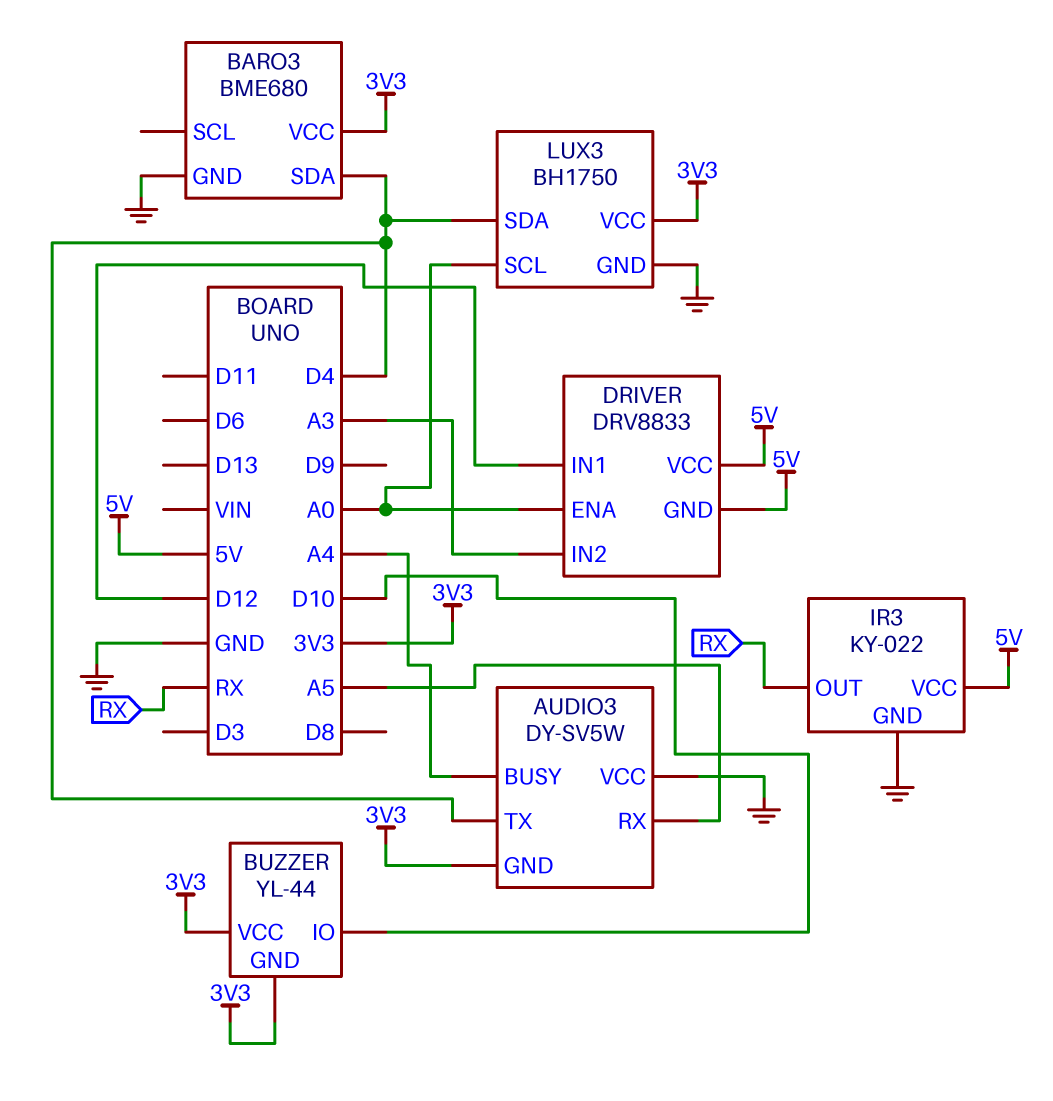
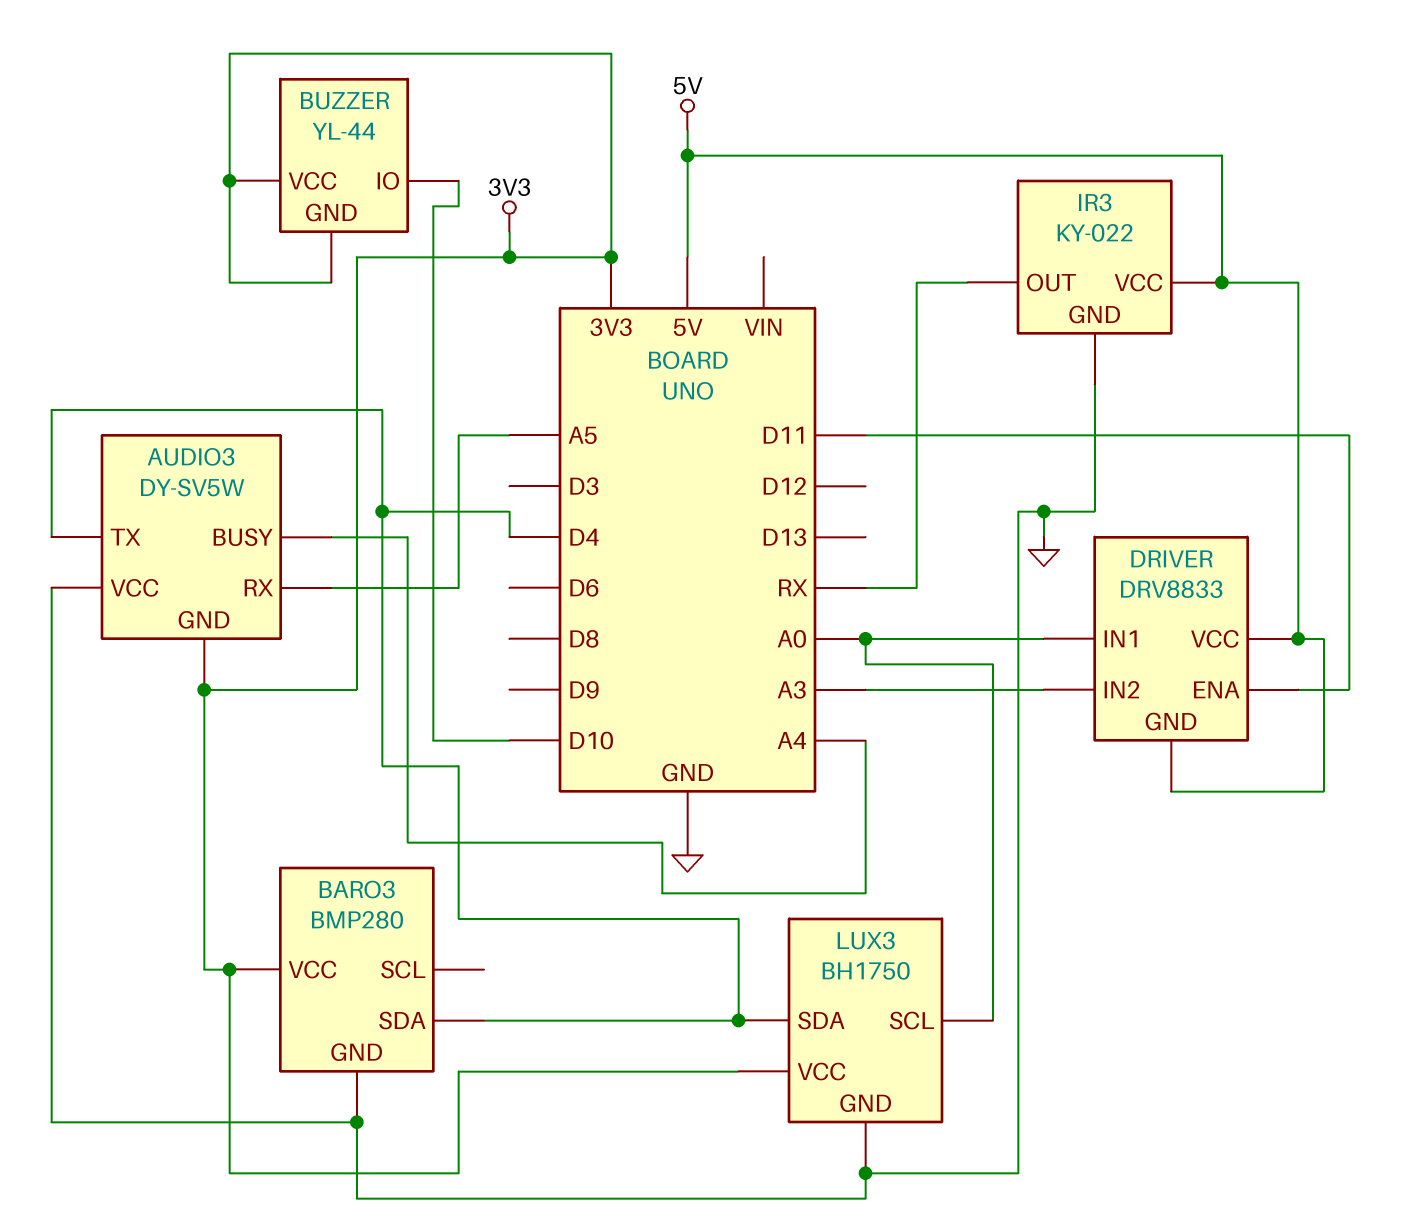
BARO3: BME680 -> BMP280
DRIVER pin ENA: A0 -> D11
DRIVER pin IN1: D12 -> A0

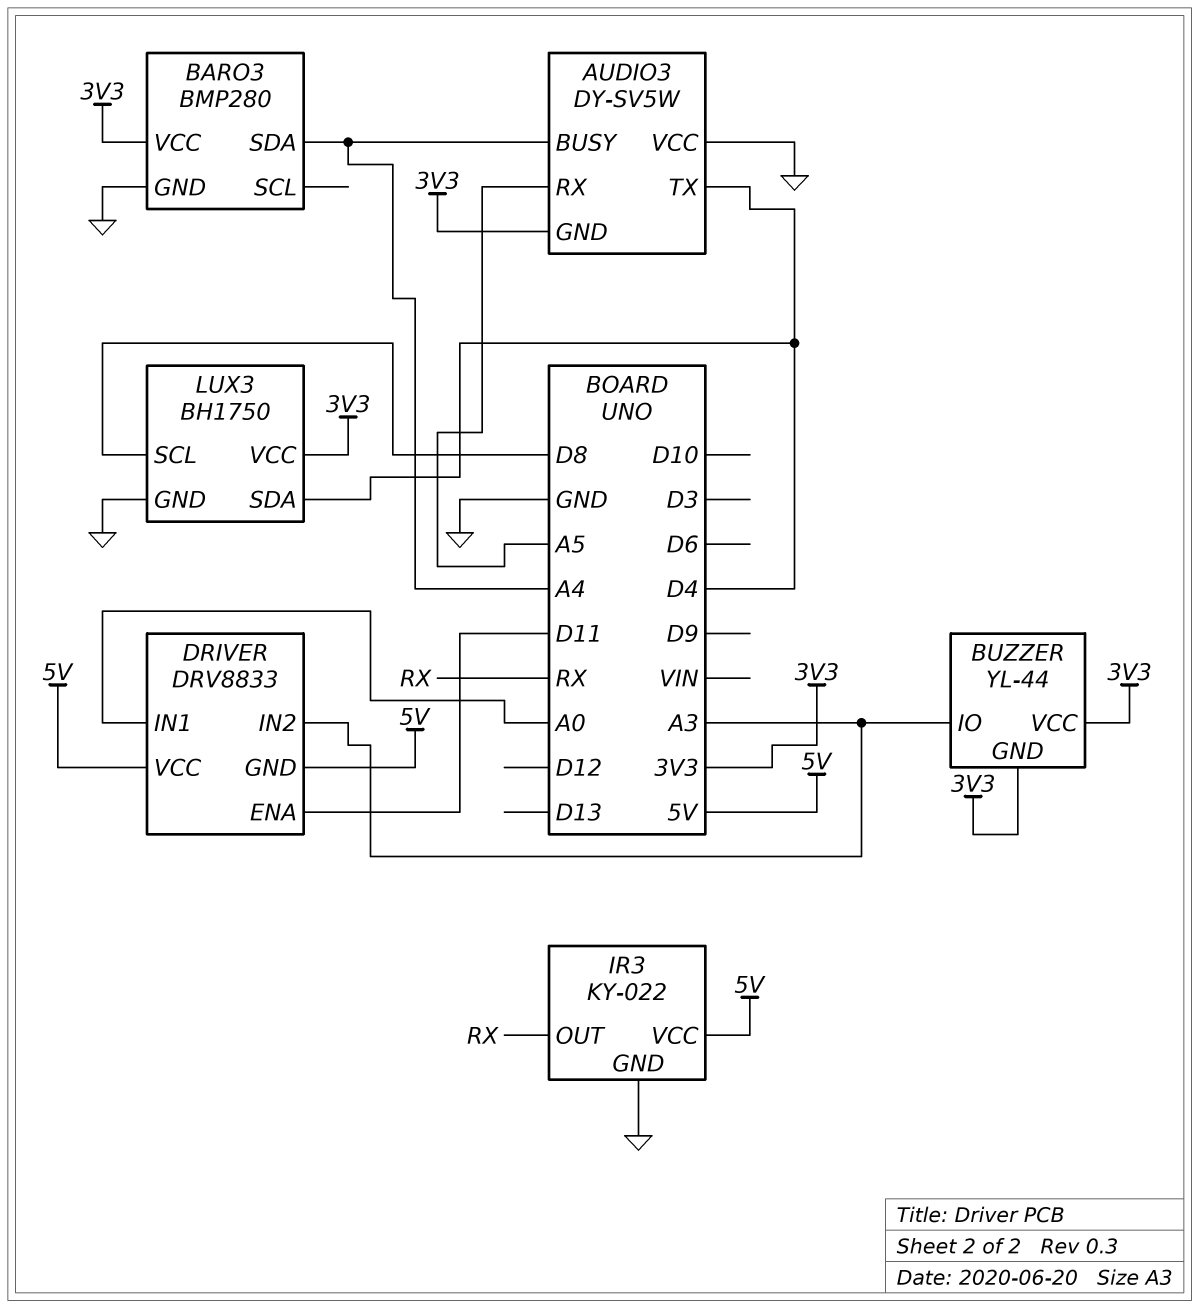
BARO3 pin SDA: D4 -> A4
BUZZER pin IO: D10 -> A3
LUX3 pin SCL: A0 -> D8

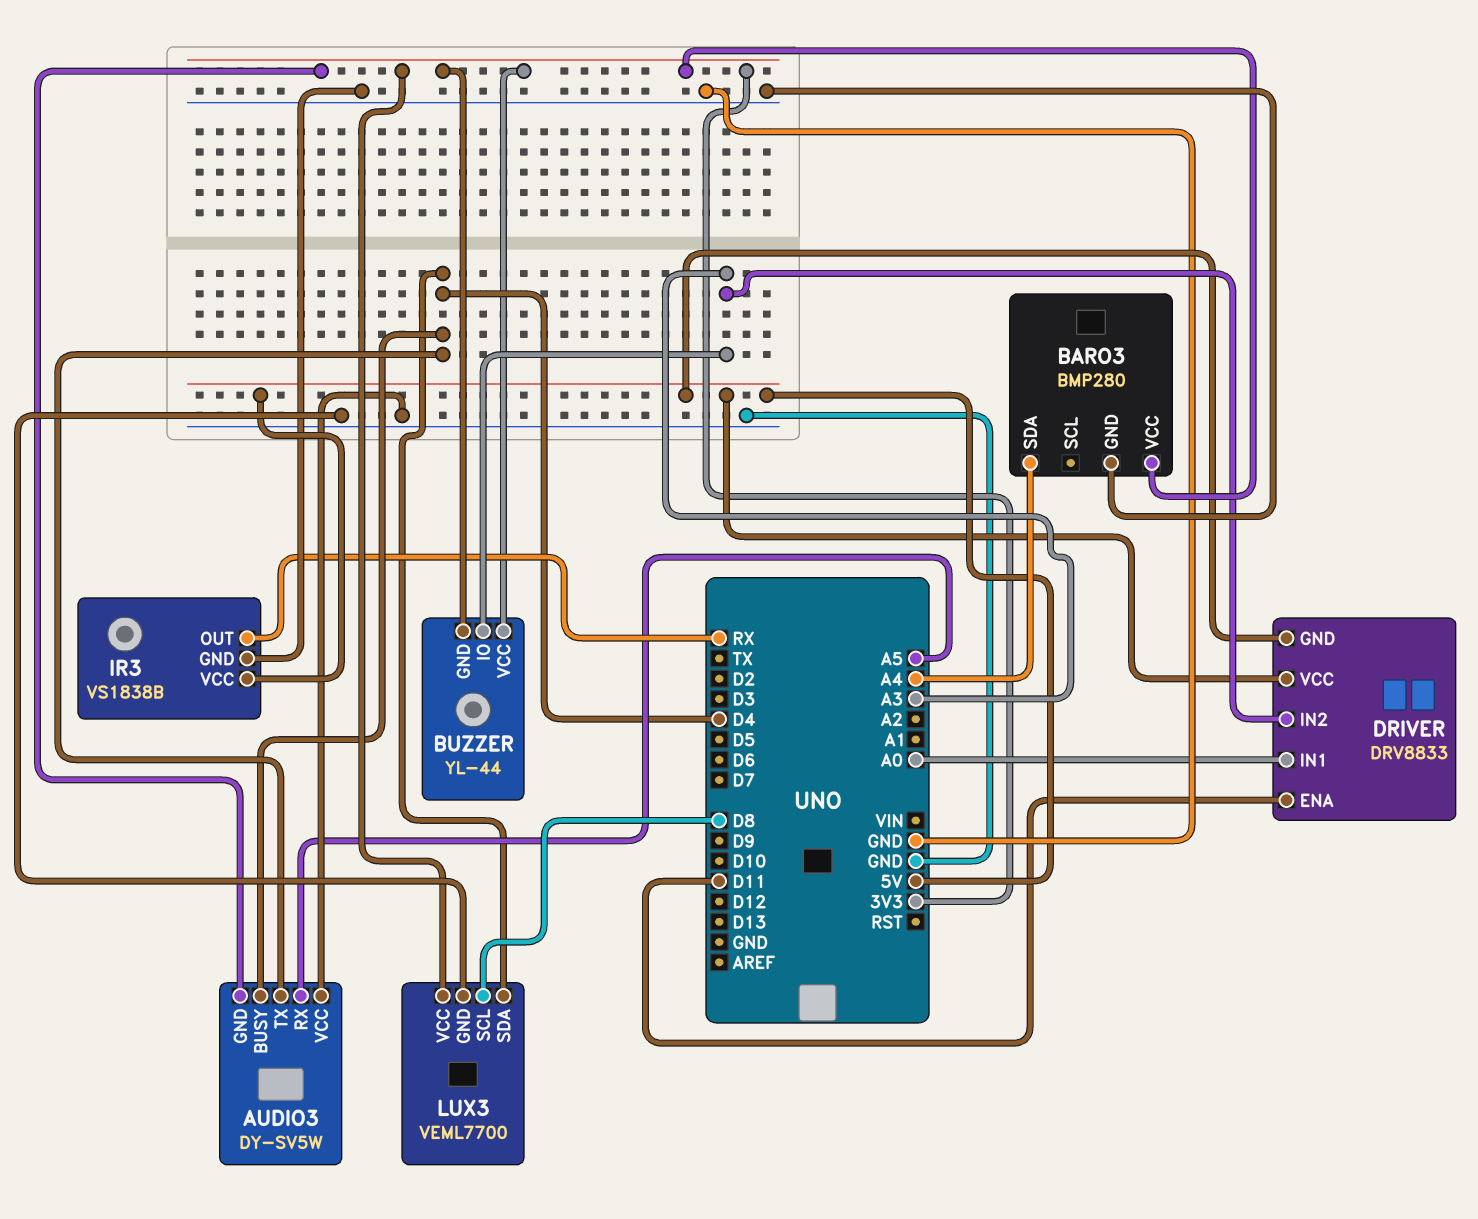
AUDIO3 pin BUSY: A4 -> D4
IR3: KY-022 -> VS1838B
LUX3: BH1750 -> VEML7700

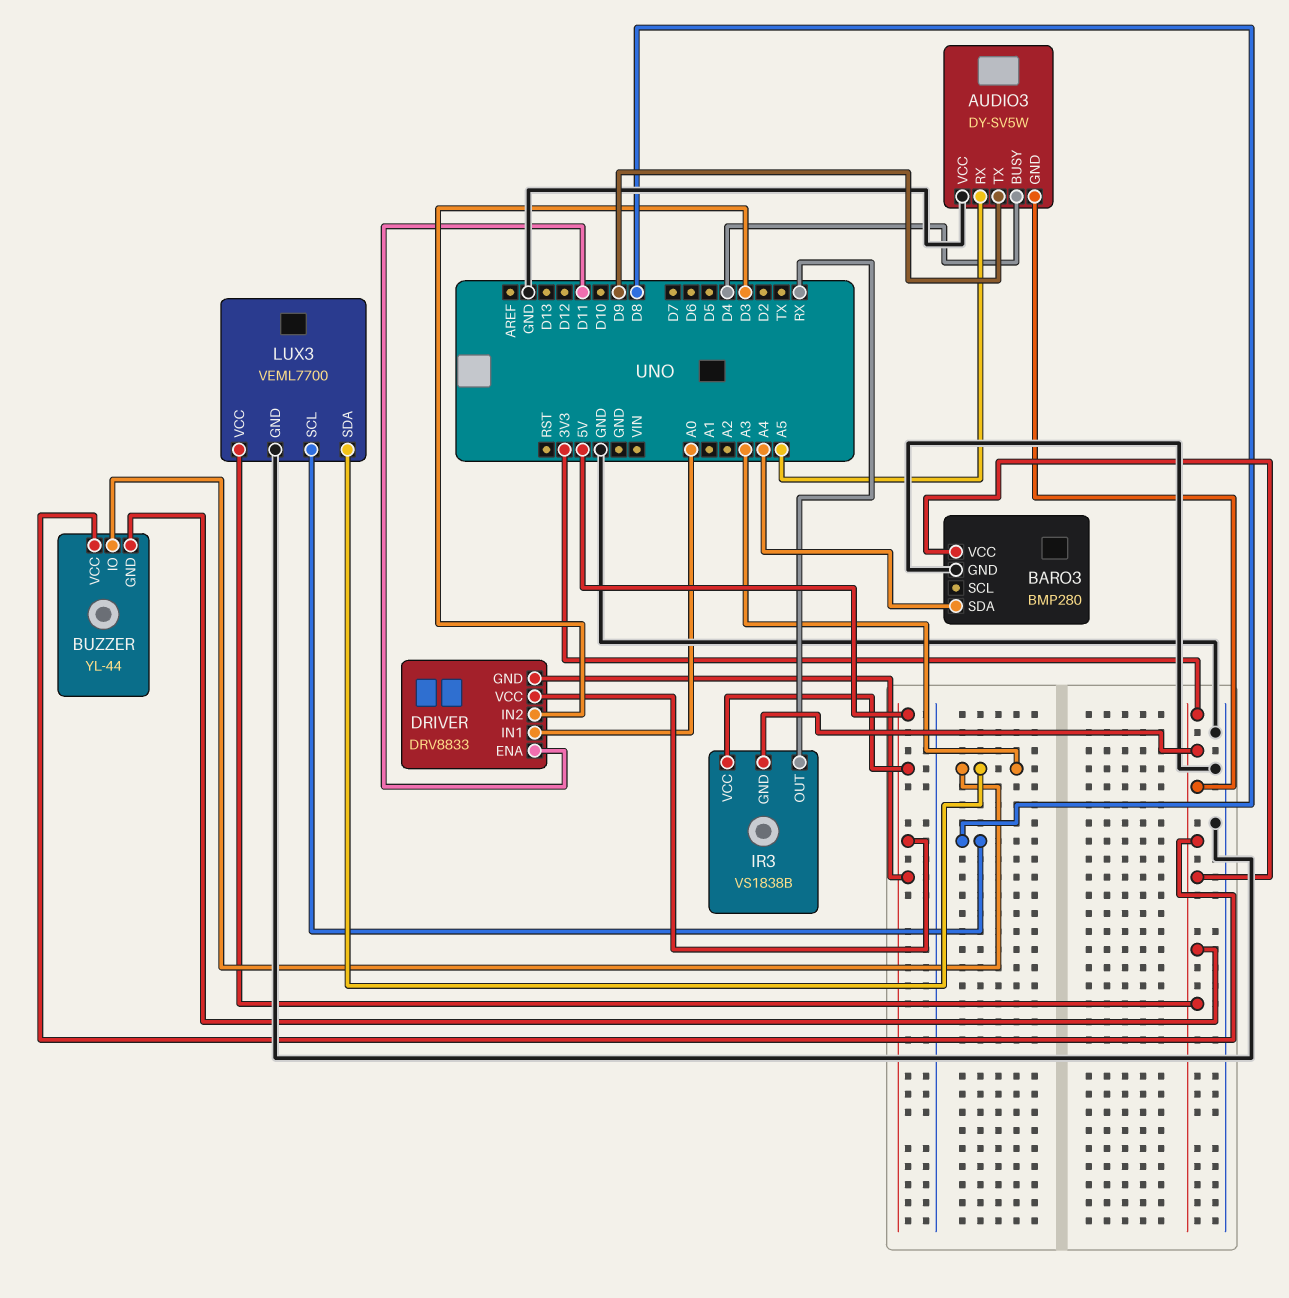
AUDIO3 pin TX: D4 -> D9
DRIVER pin IN2: A3 -> D3
IR3 pin GND: GND -> 3V3
LUX3 pin SDA: D4 -> A3

